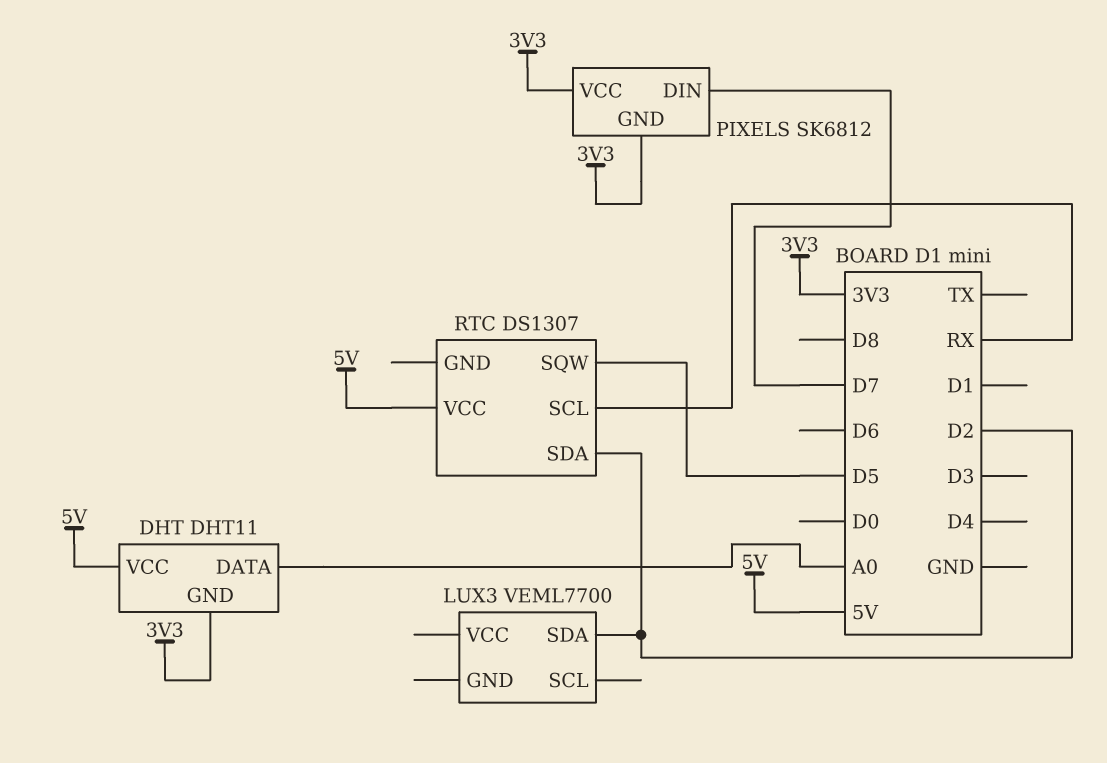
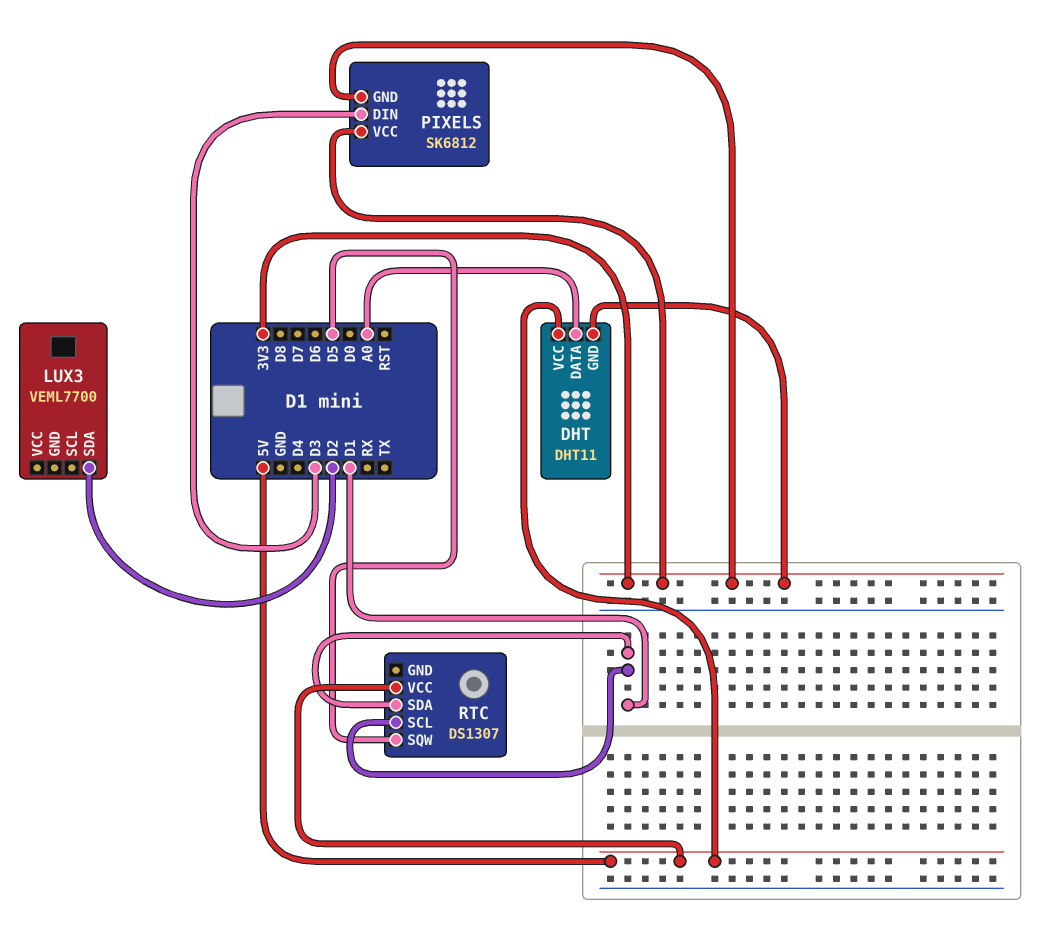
PIXELS pin DIN: D7 -> D3
RTC pin SCL: RX -> D1
RTC pin SDA: D2 -> D1

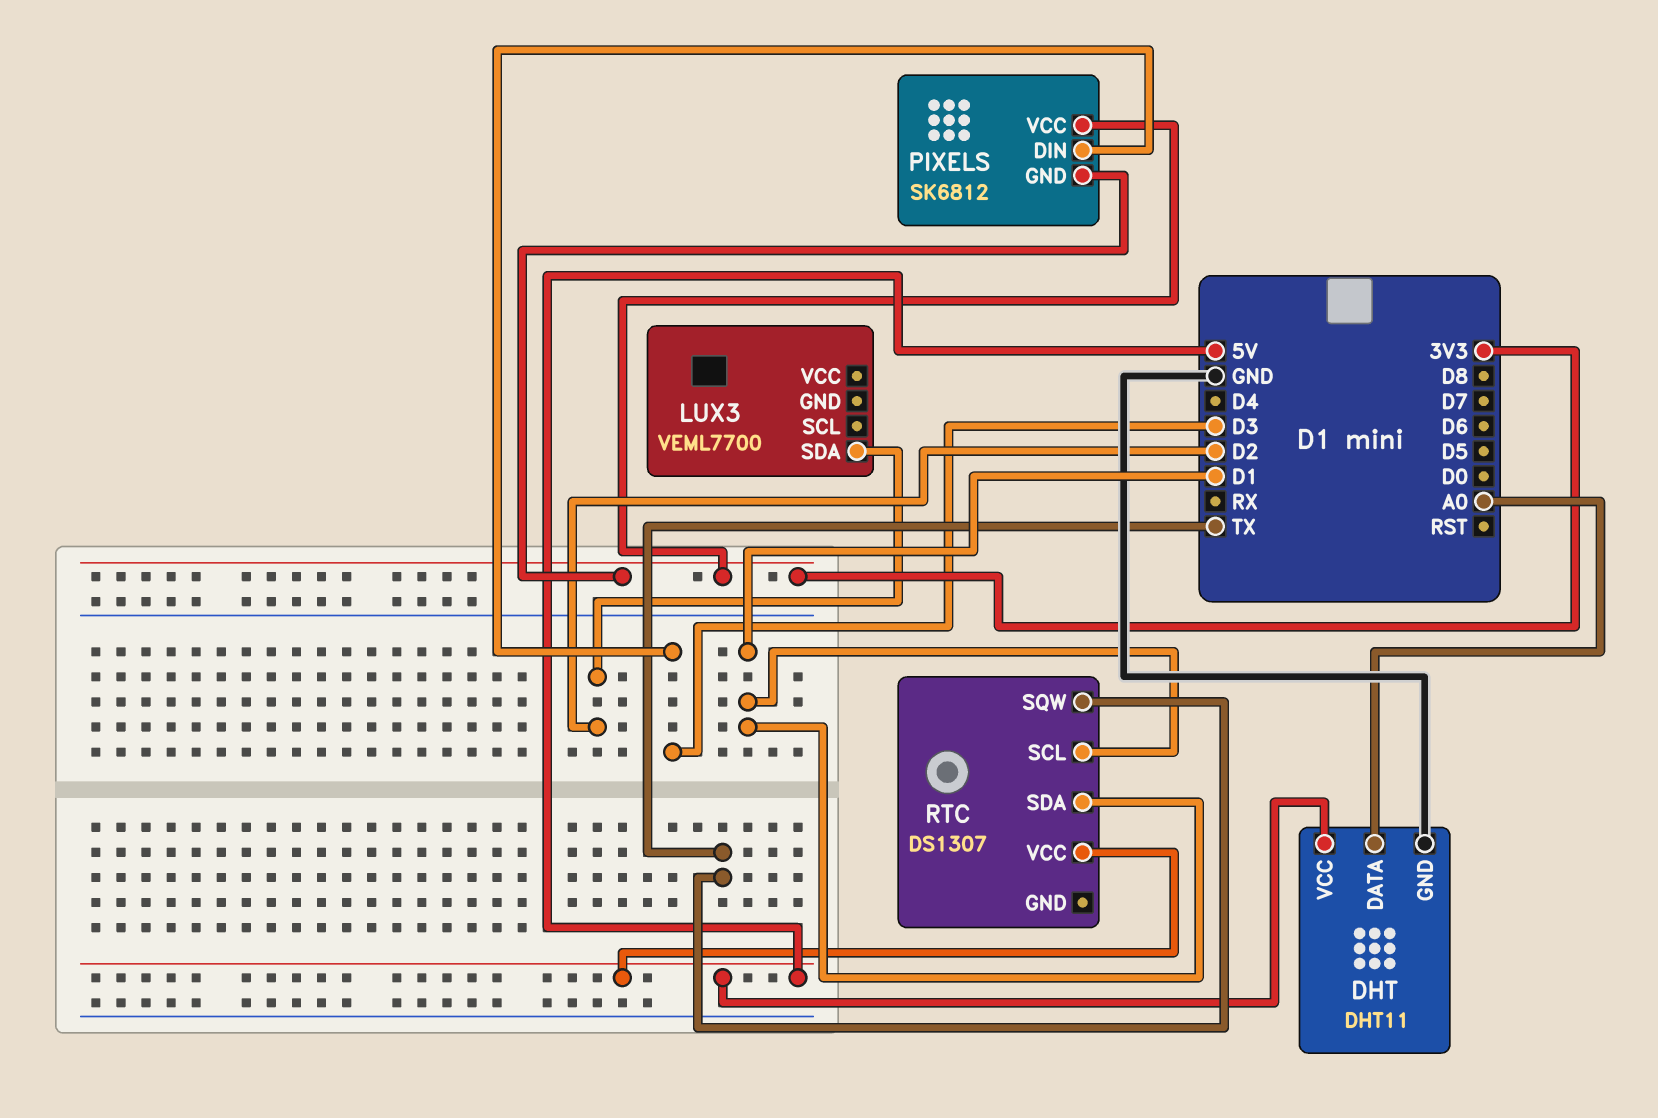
DHT pin GND: 3V3 -> GND
RTC pin SQW: D5 -> TX

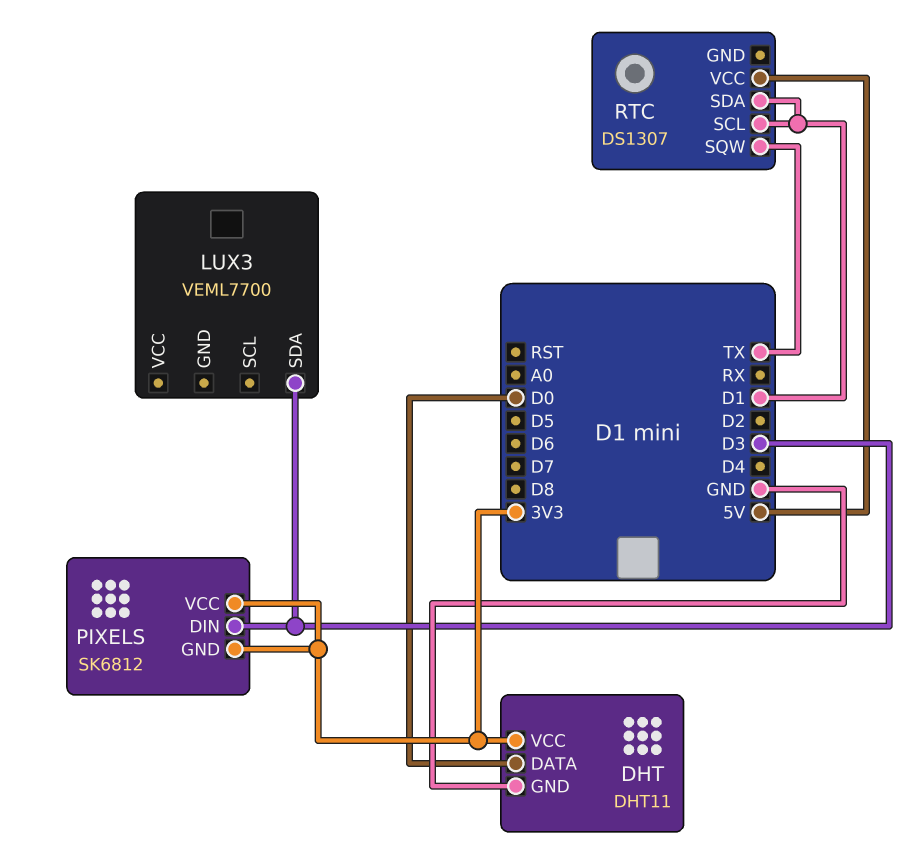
DHT pin DATA: A0 -> D0
DHT pin VCC: 5V -> 3V3
LUX3 pin SDA: D2 -> D3

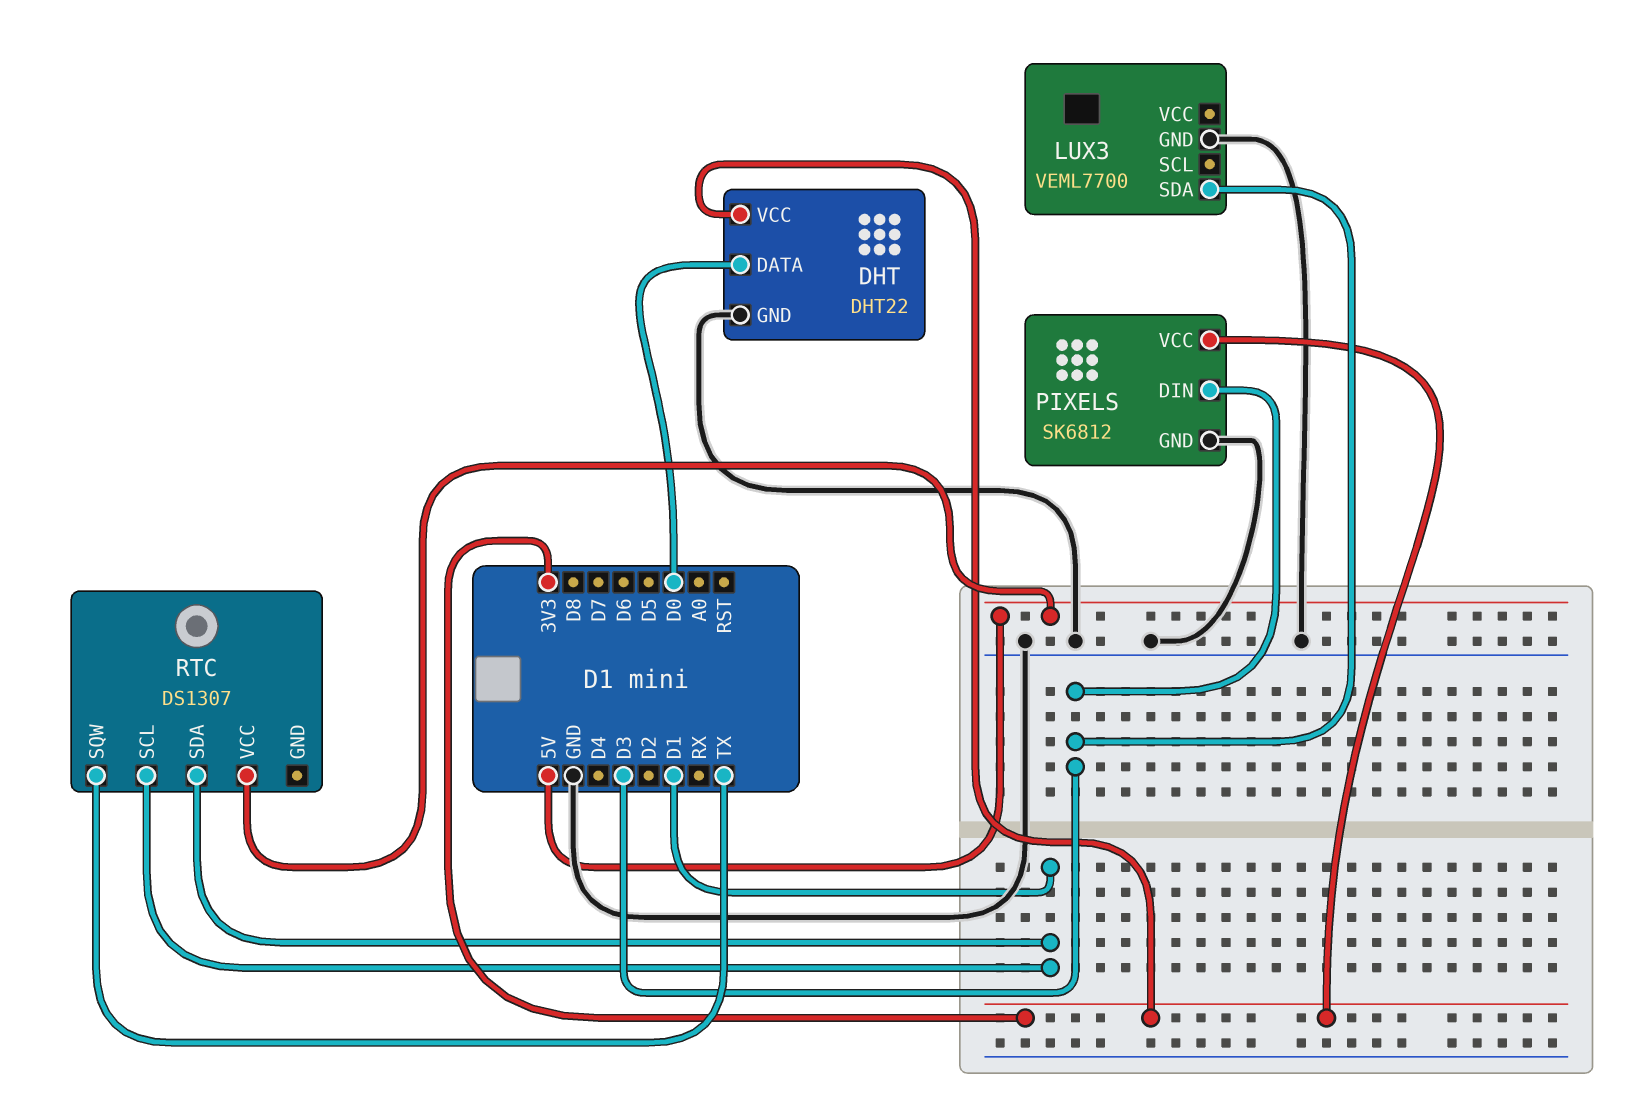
DHT: DHT11 -> DHT22
LUX3 pin GND: none -> GND
PIXELS pin GND: 3V3 -> GND

